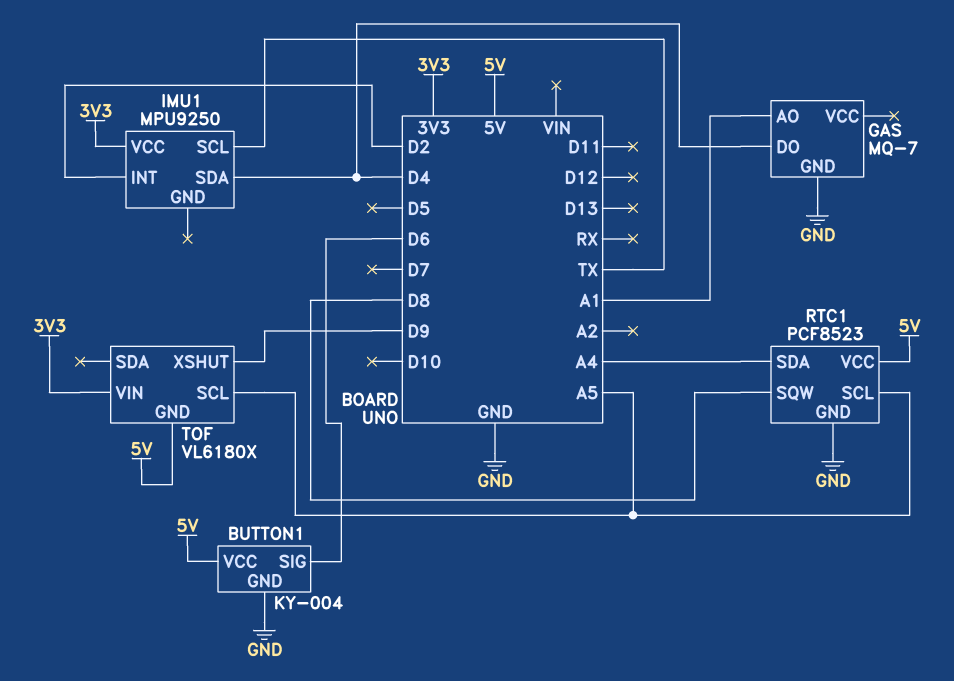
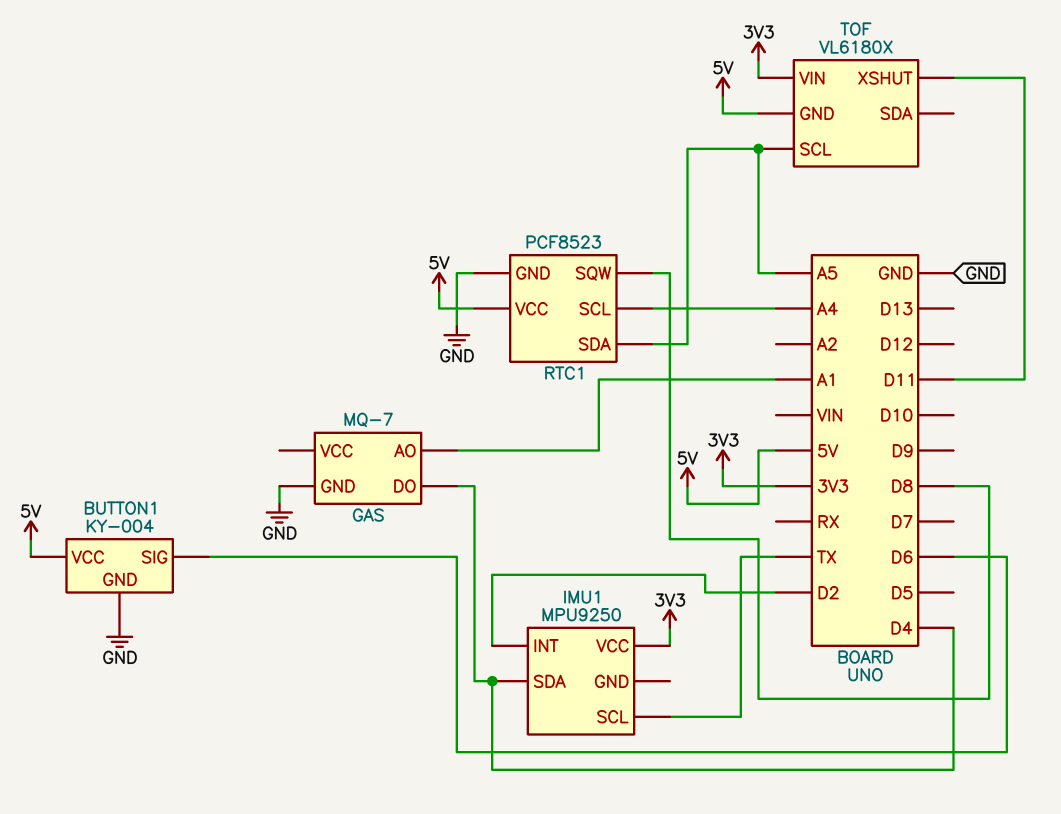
RTC1 pin SCL: A5 -> A4
RTC1 pin SDA: A4 -> A5
TOF pin XSHUT: D9 -> D11

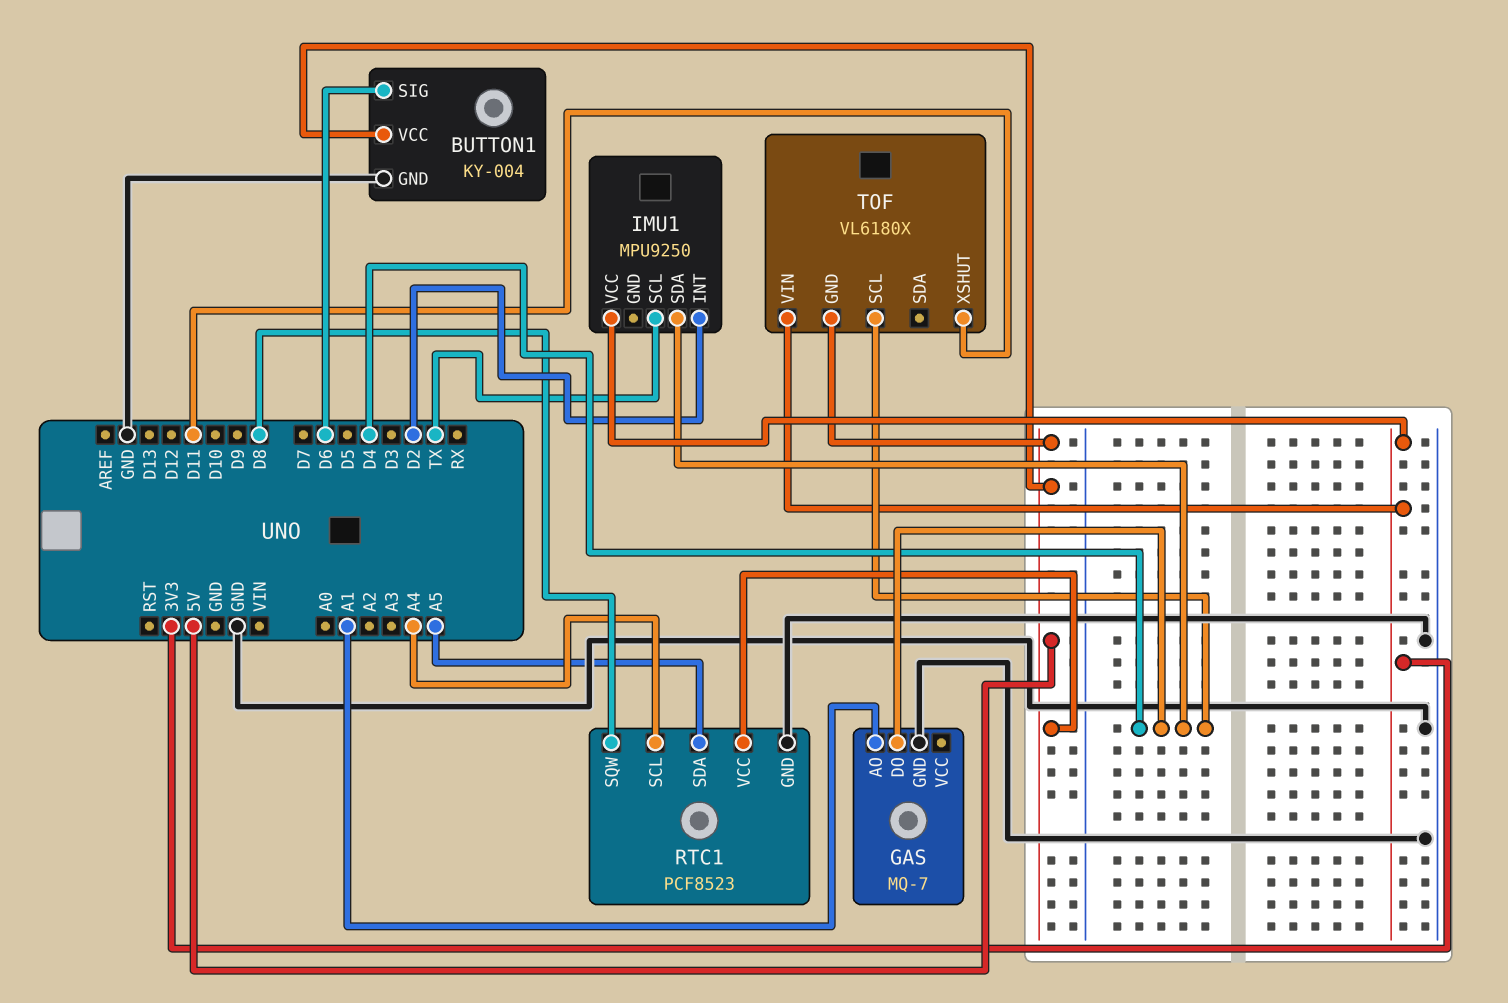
TOF pin SCL: A5 -> D4

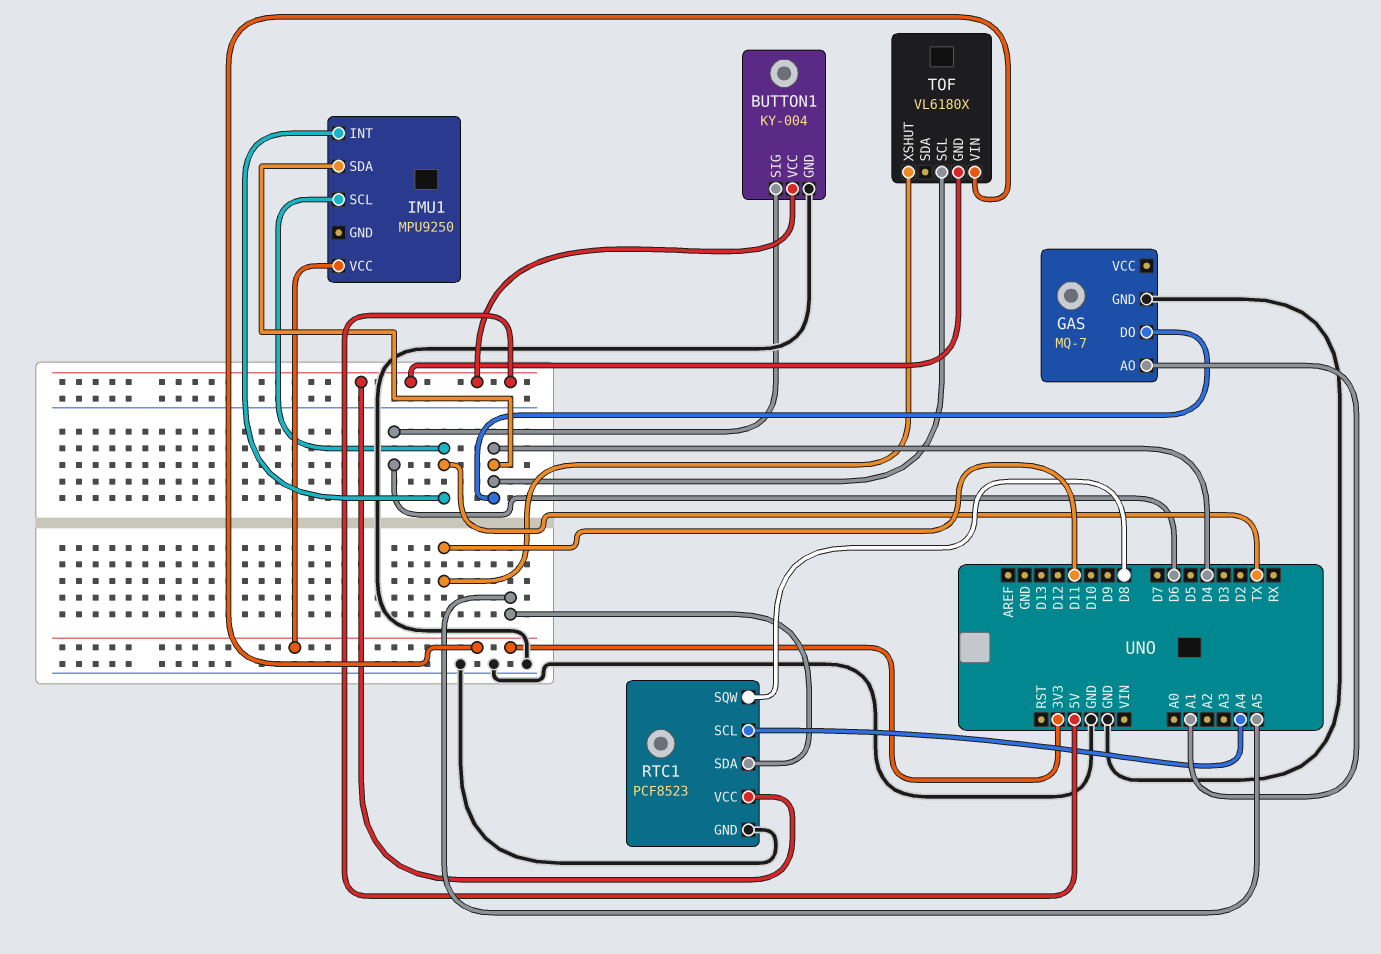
IMU1 pin INT: D2 -> TX

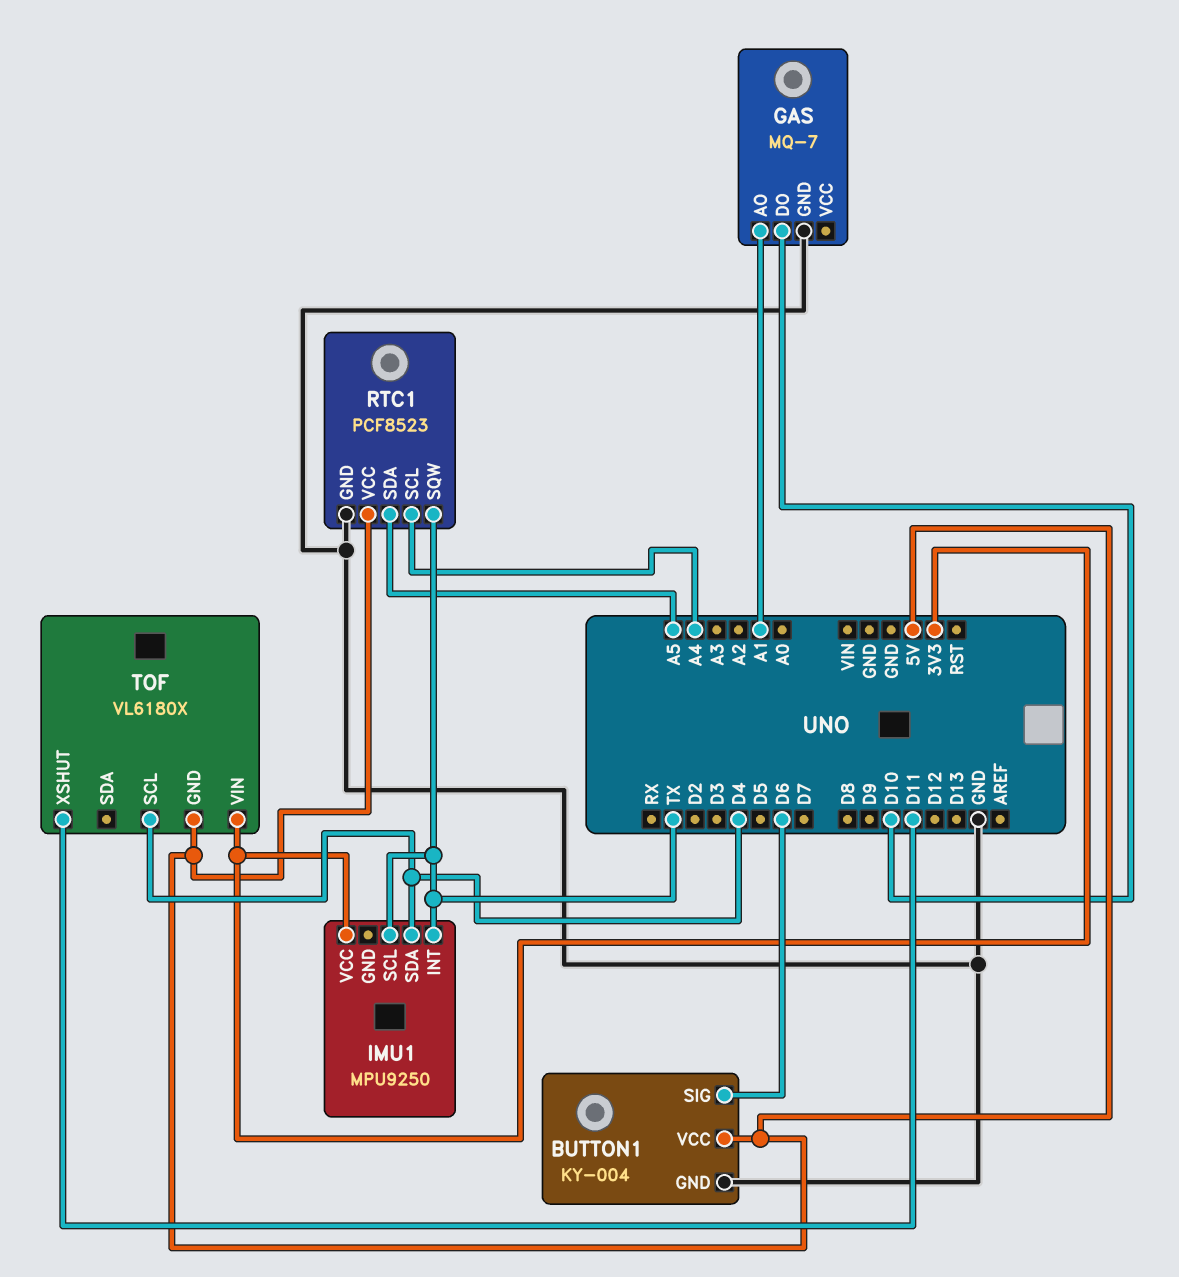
GAS pin DO: D4 -> D10
RTC1 pin SQW: D8 -> TX

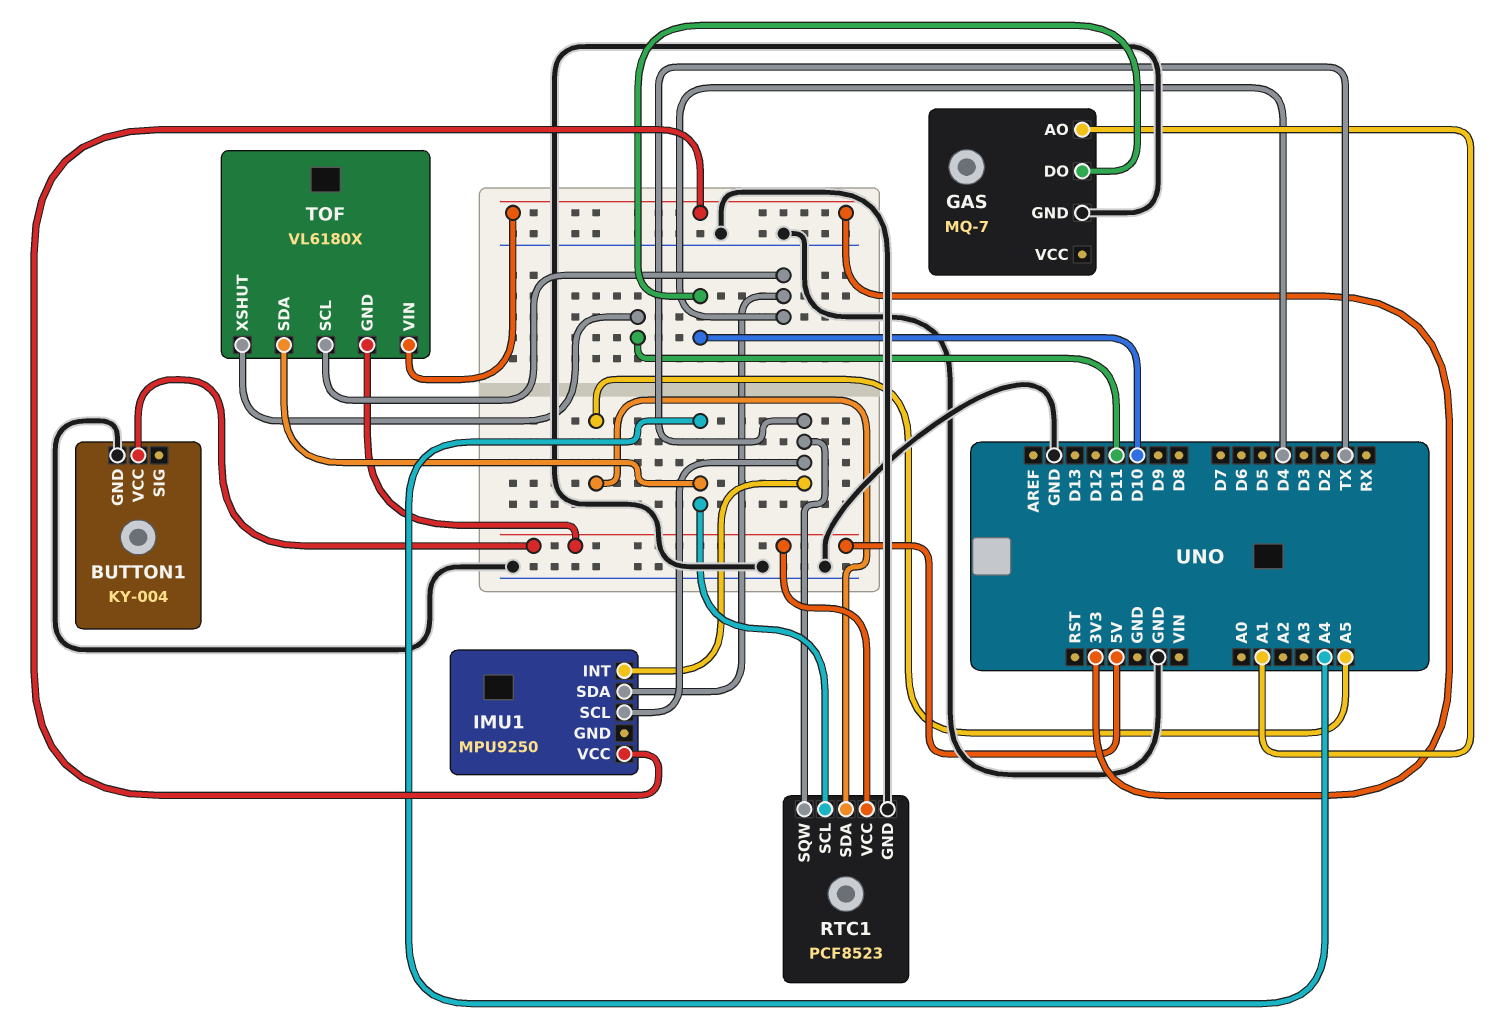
BUTTON1 pin SIG: D6 -> none
TOF pin SDA: none -> A4

